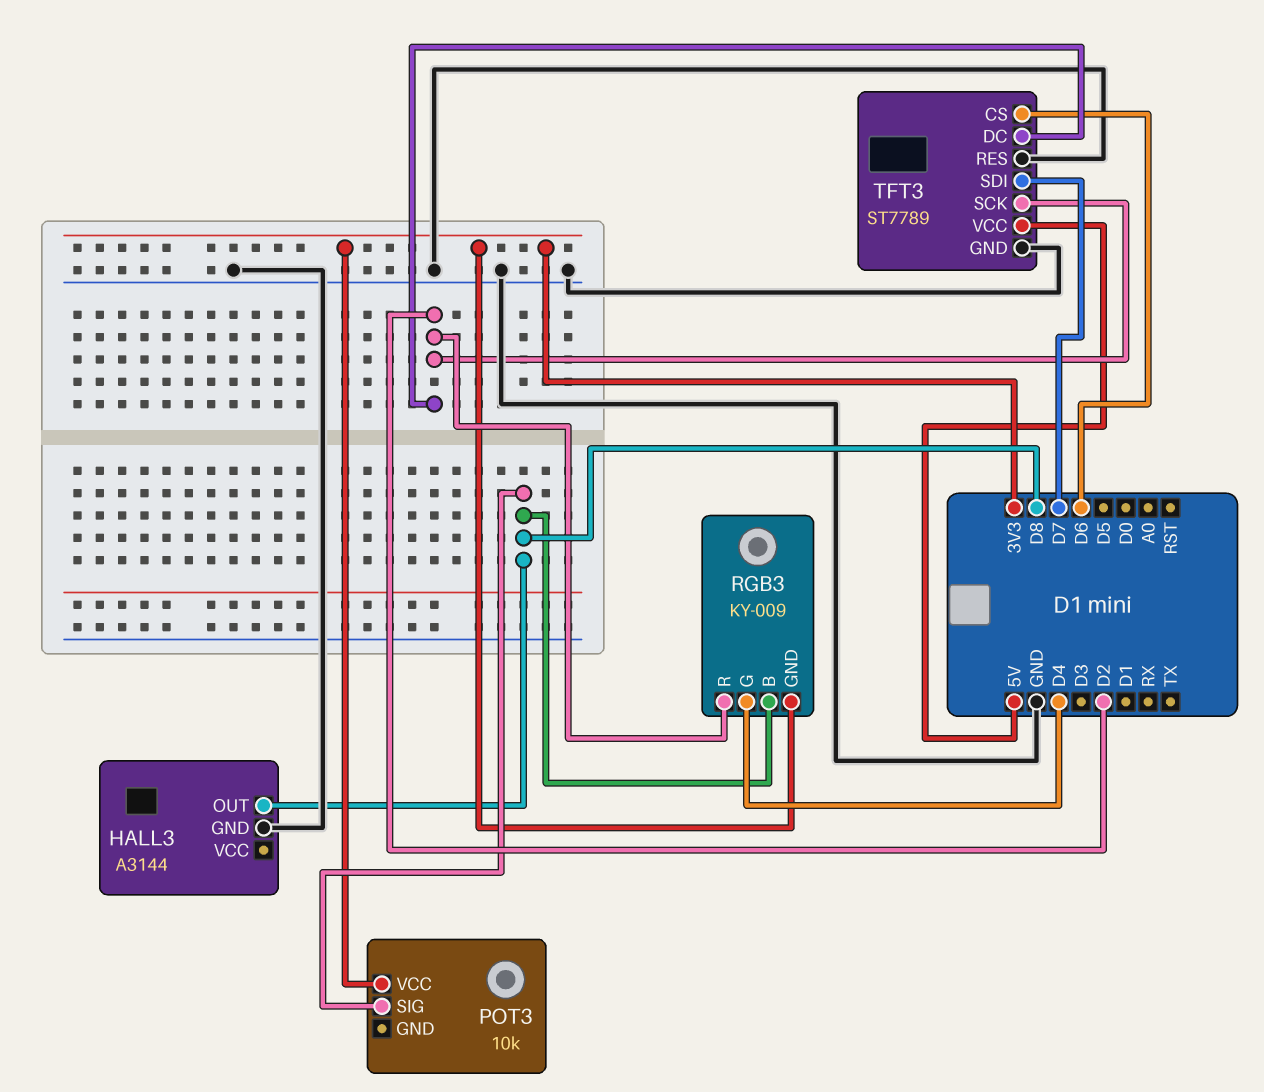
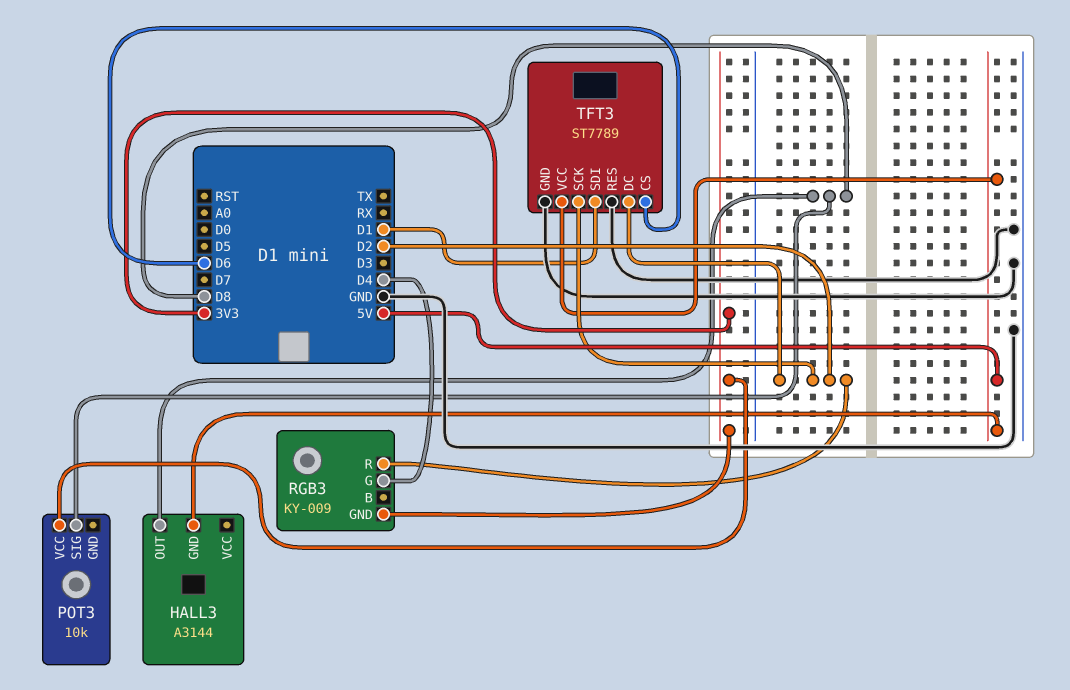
HALL3 pin GND: GND -> 5V
RGB3 pin B: D8 -> none
TFT3 pin SDI: D7 -> D1

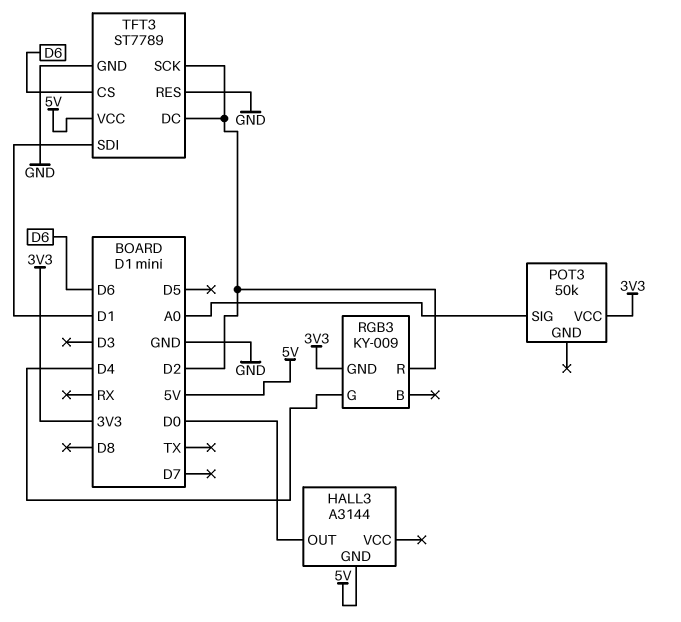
HALL3 pin OUT: D8 -> D0
POT3: 10k -> 50k
POT3 pin SIG: D8 -> A0

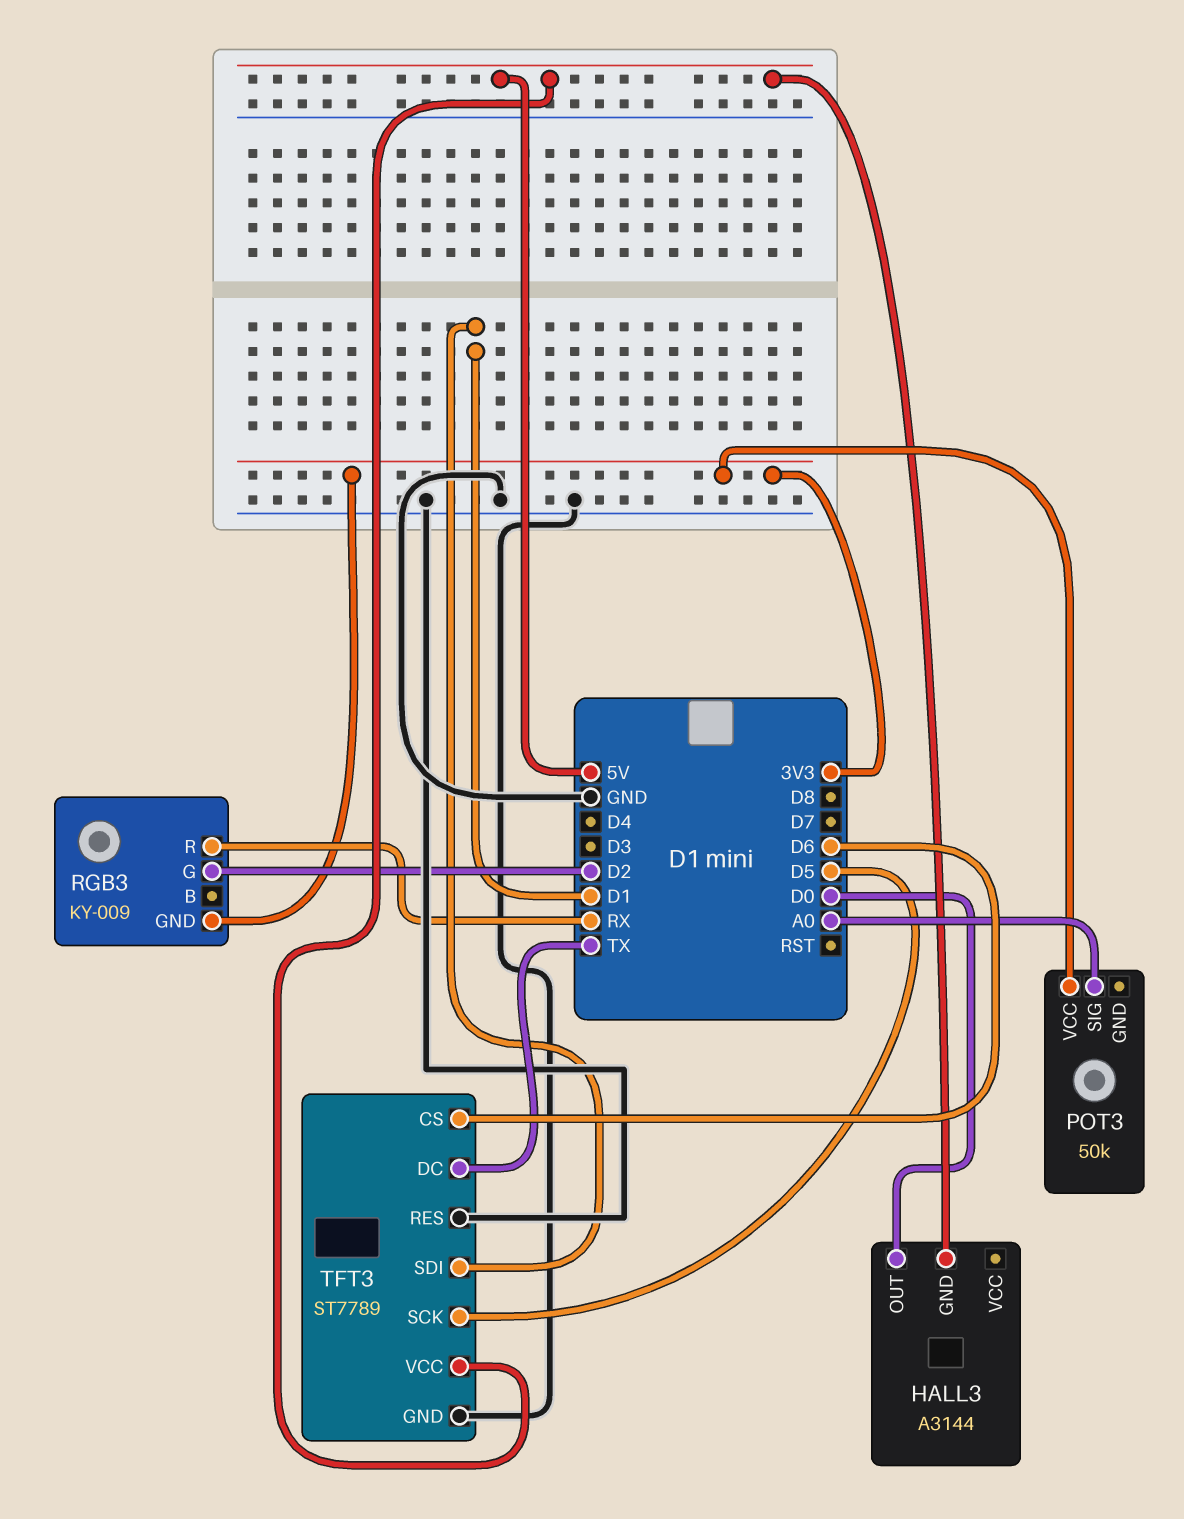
RGB3 pin G: D4 -> D2
RGB3 pin R: D2 -> RX
TFT3 pin DC: D2 -> TX
TFT3 pin SCK: D2 -> D5

